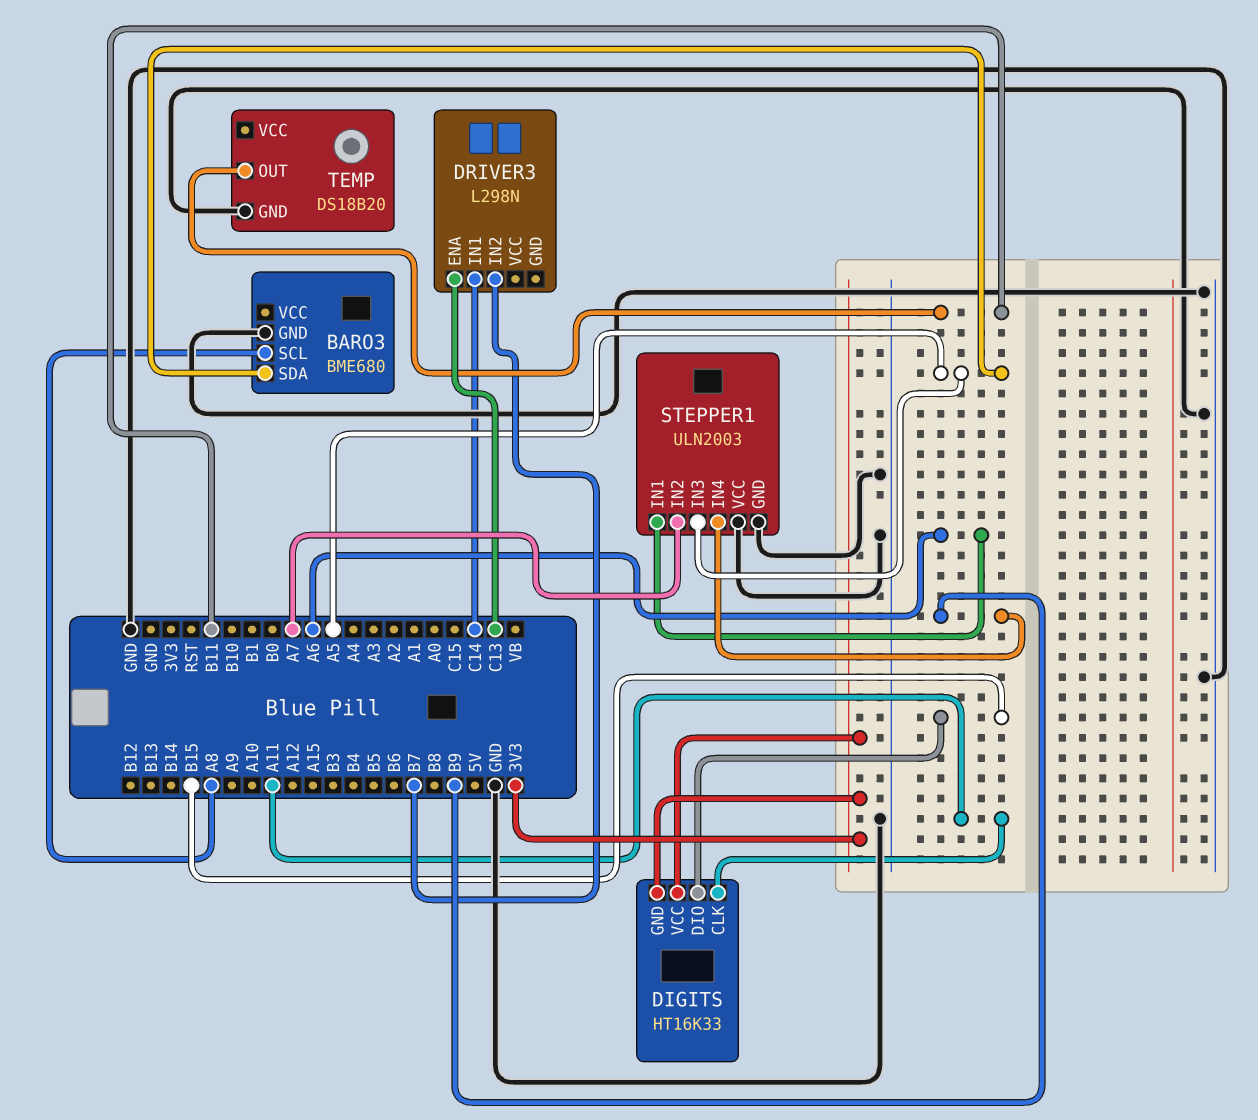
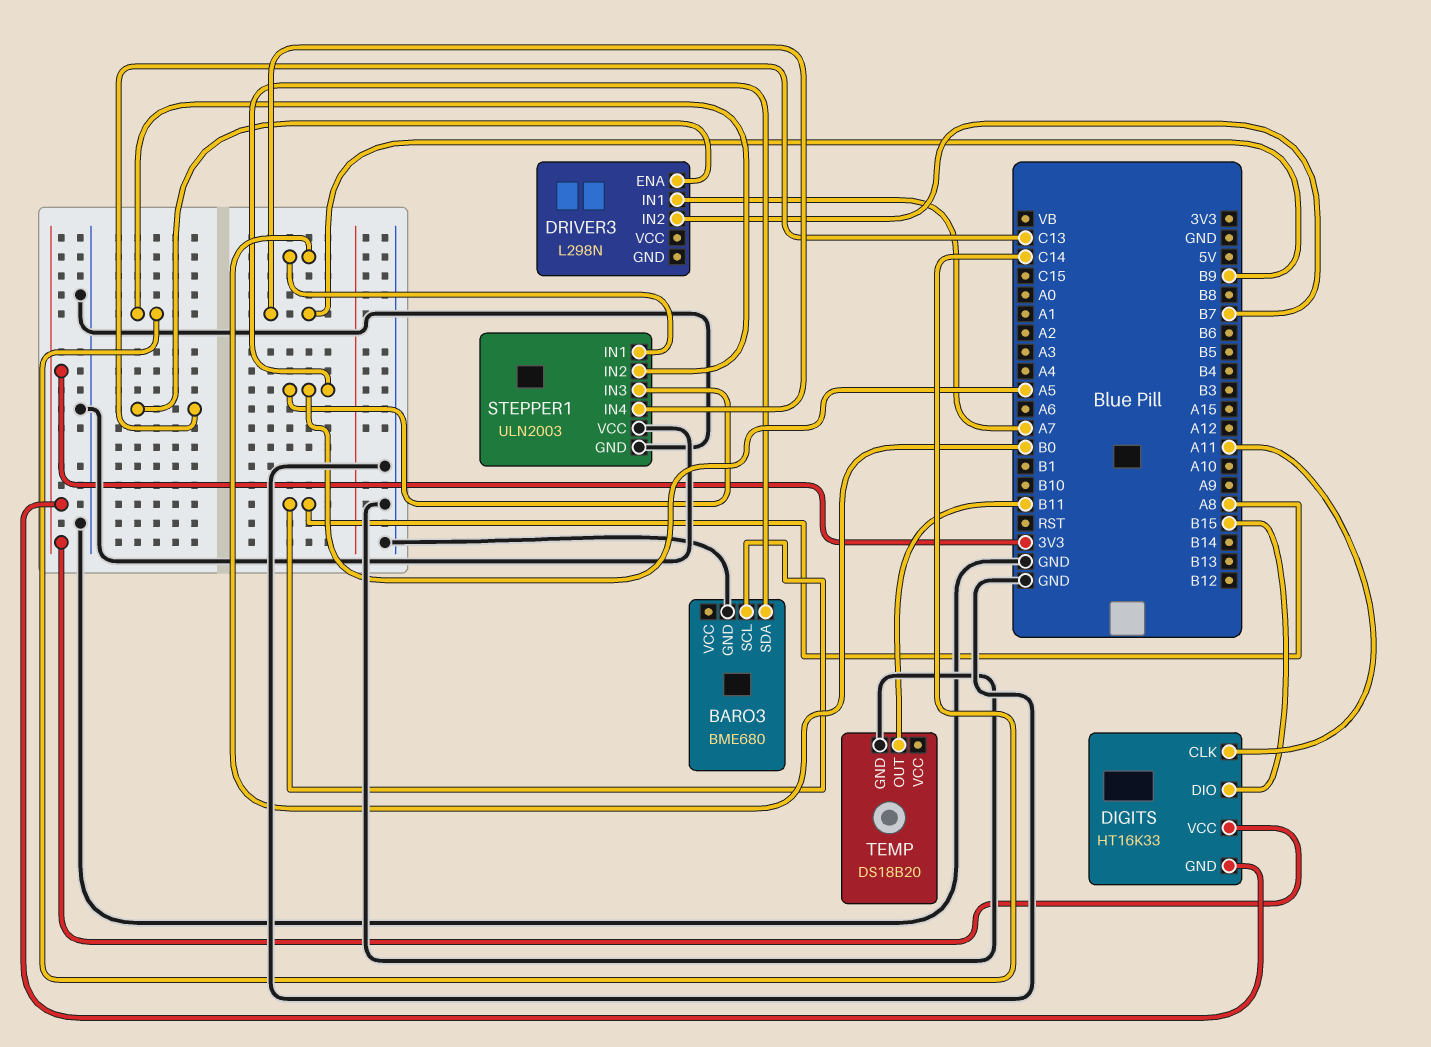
DRIVER3 pin IN1: C14 -> A7
STEPPER1 pin IN1: A6 -> B0
STEPPER1 pin IN2: A7 -> C14

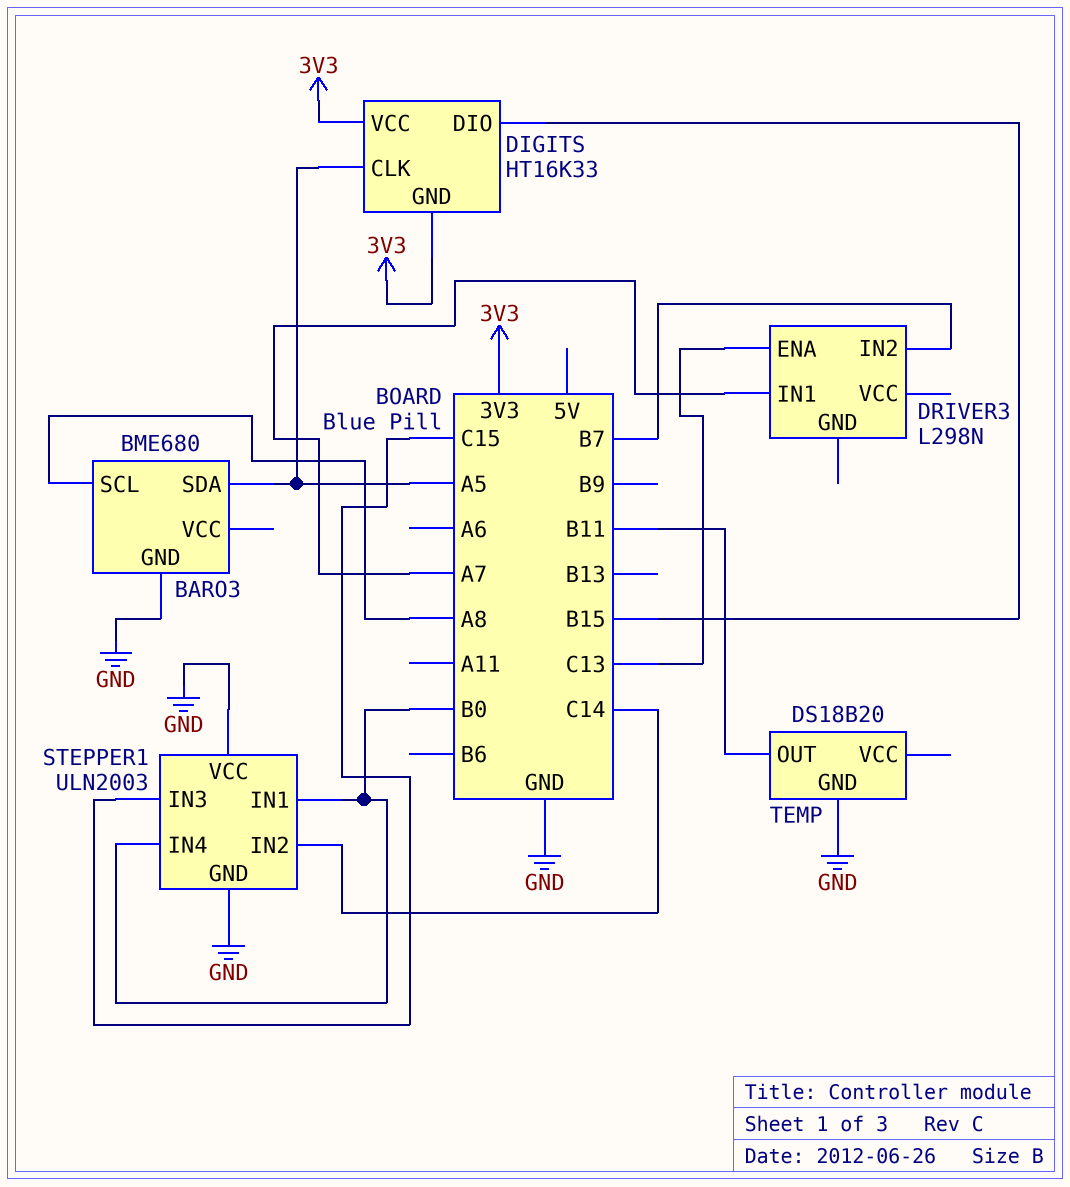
DIGITS pin CLK: A11 -> A5
STEPPER1 pin IN3: A5 -> C15
STEPPER1 pin IN4: B9 -> B0

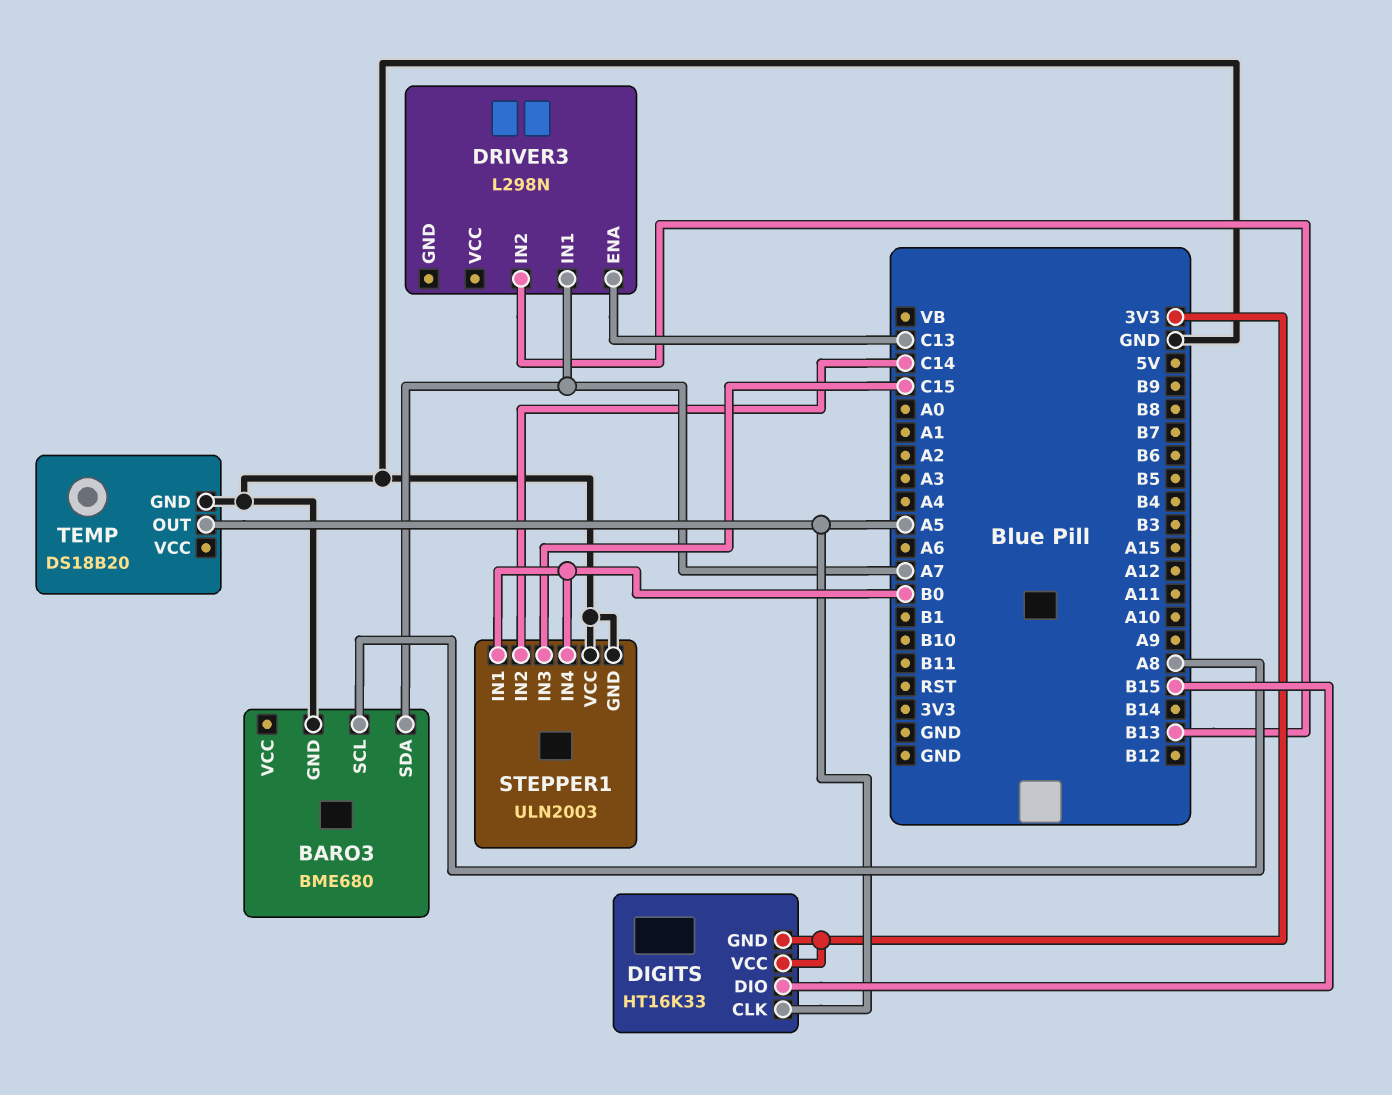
BARO3 pin SDA: A5 -> A7
DRIVER3 pin IN2: B7 -> B13
TEMP pin OUT: B11 -> A5

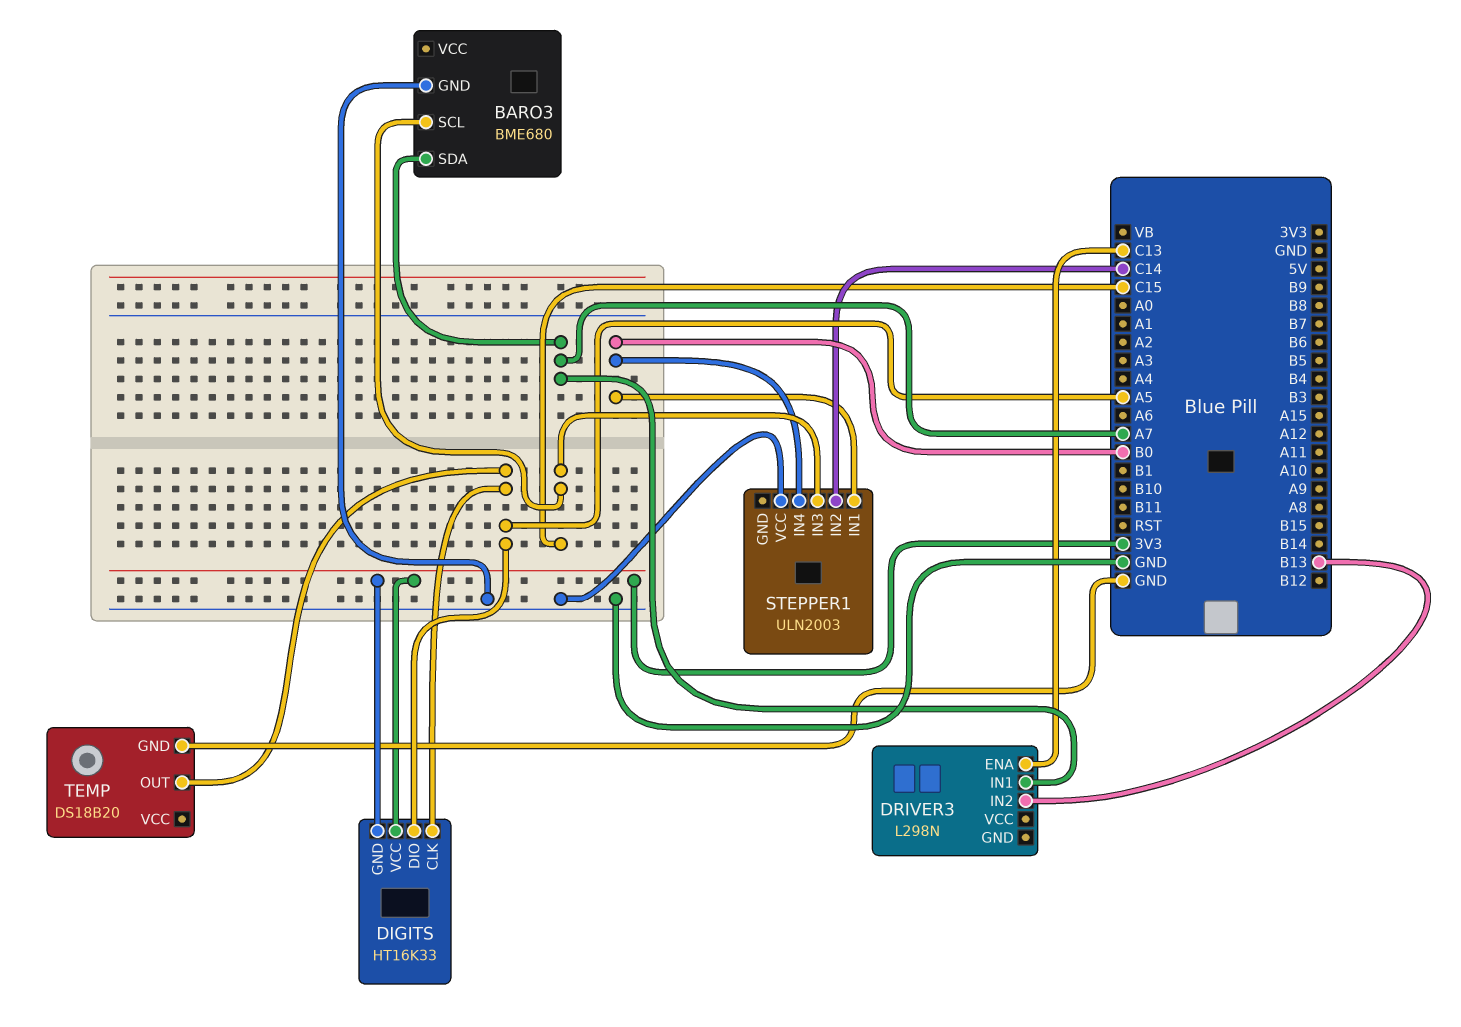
BARO3 pin SCL: A8 -> C15
DIGITS pin DIO: B15 -> A5
STEPPER1 pin GND: GND -> none

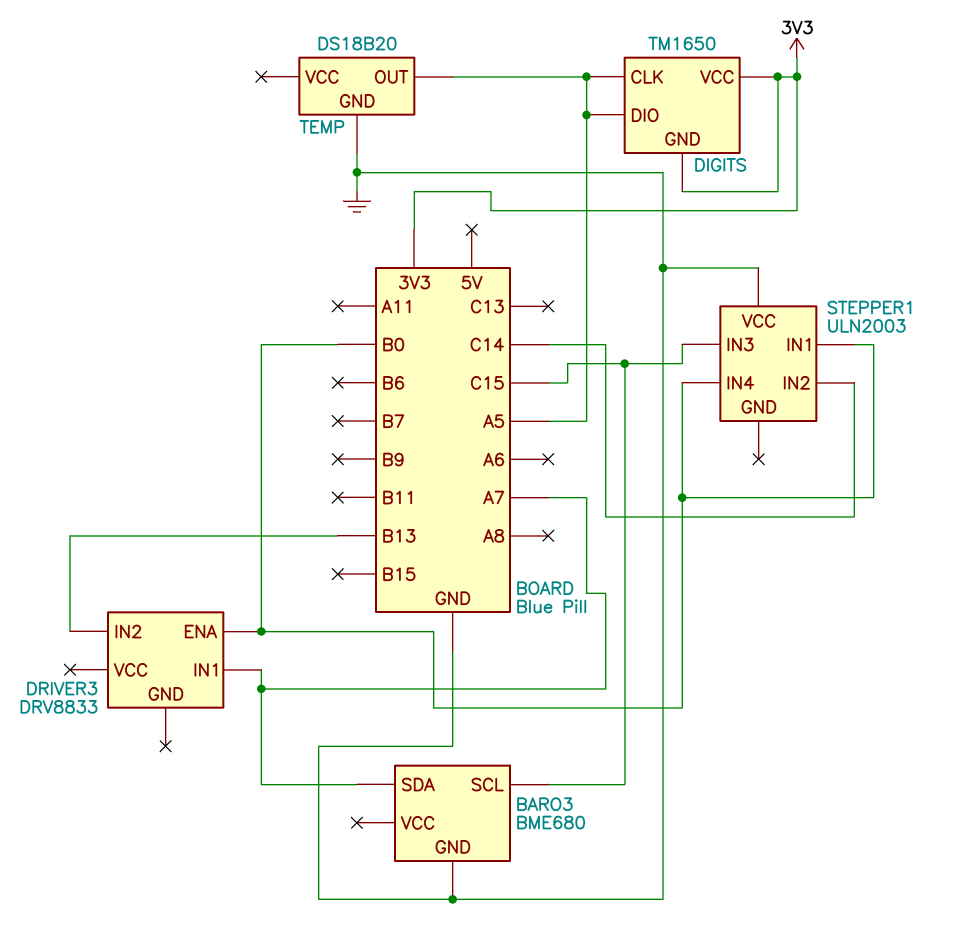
DIGITS: HT16K33 -> TM1650
DRIVER3: L298N -> DRV8833
DRIVER3 pin ENA: C13 -> B0

